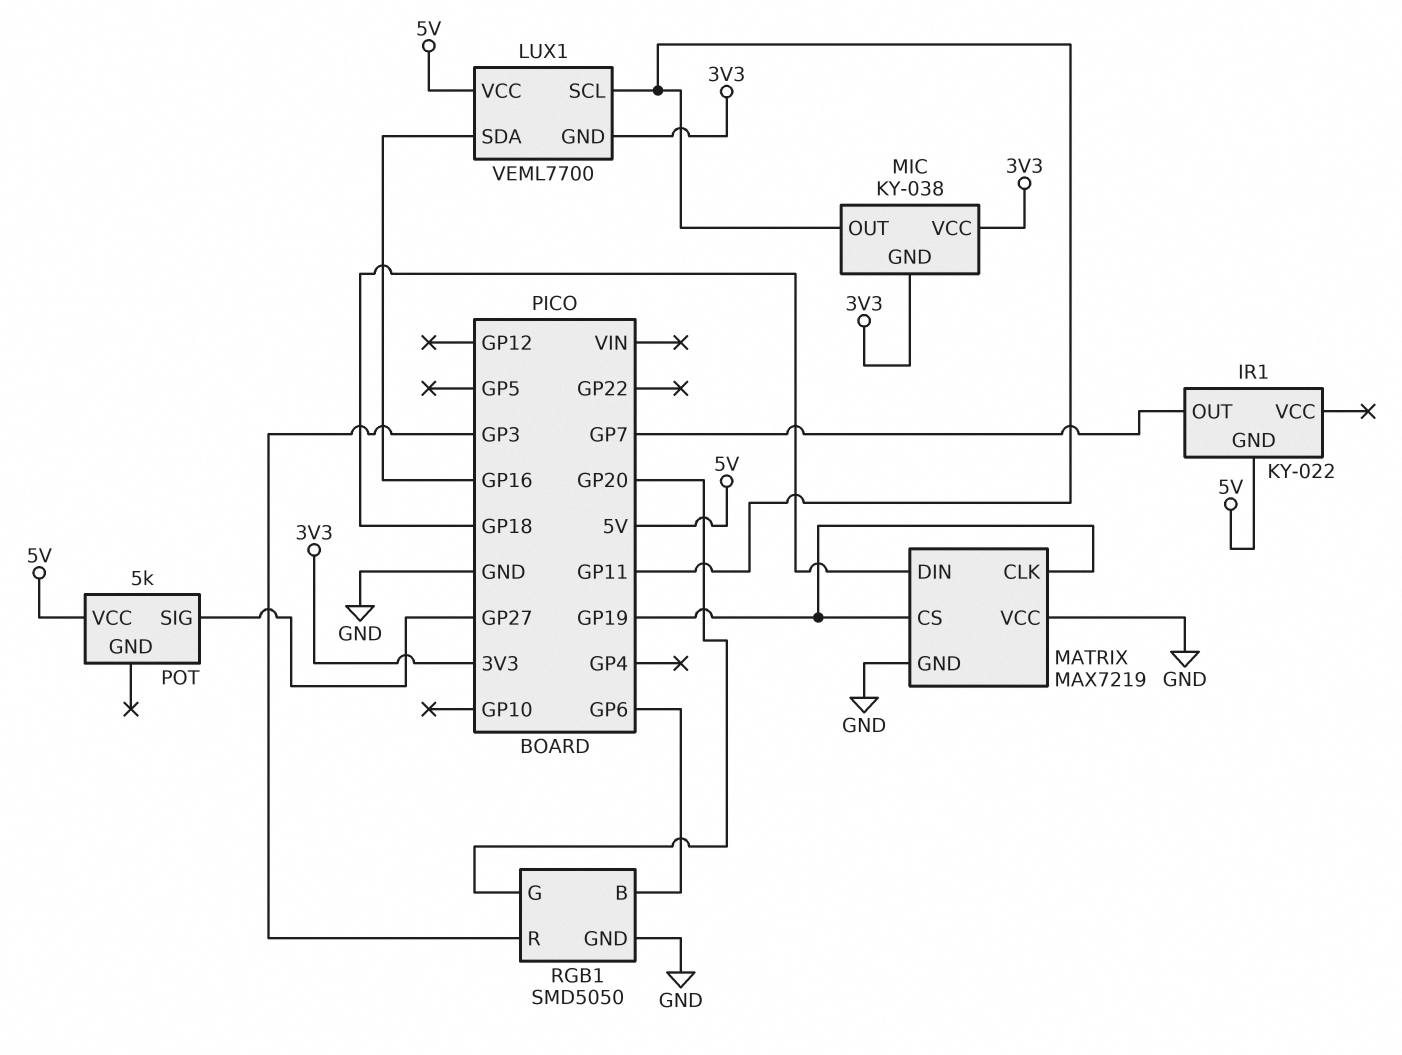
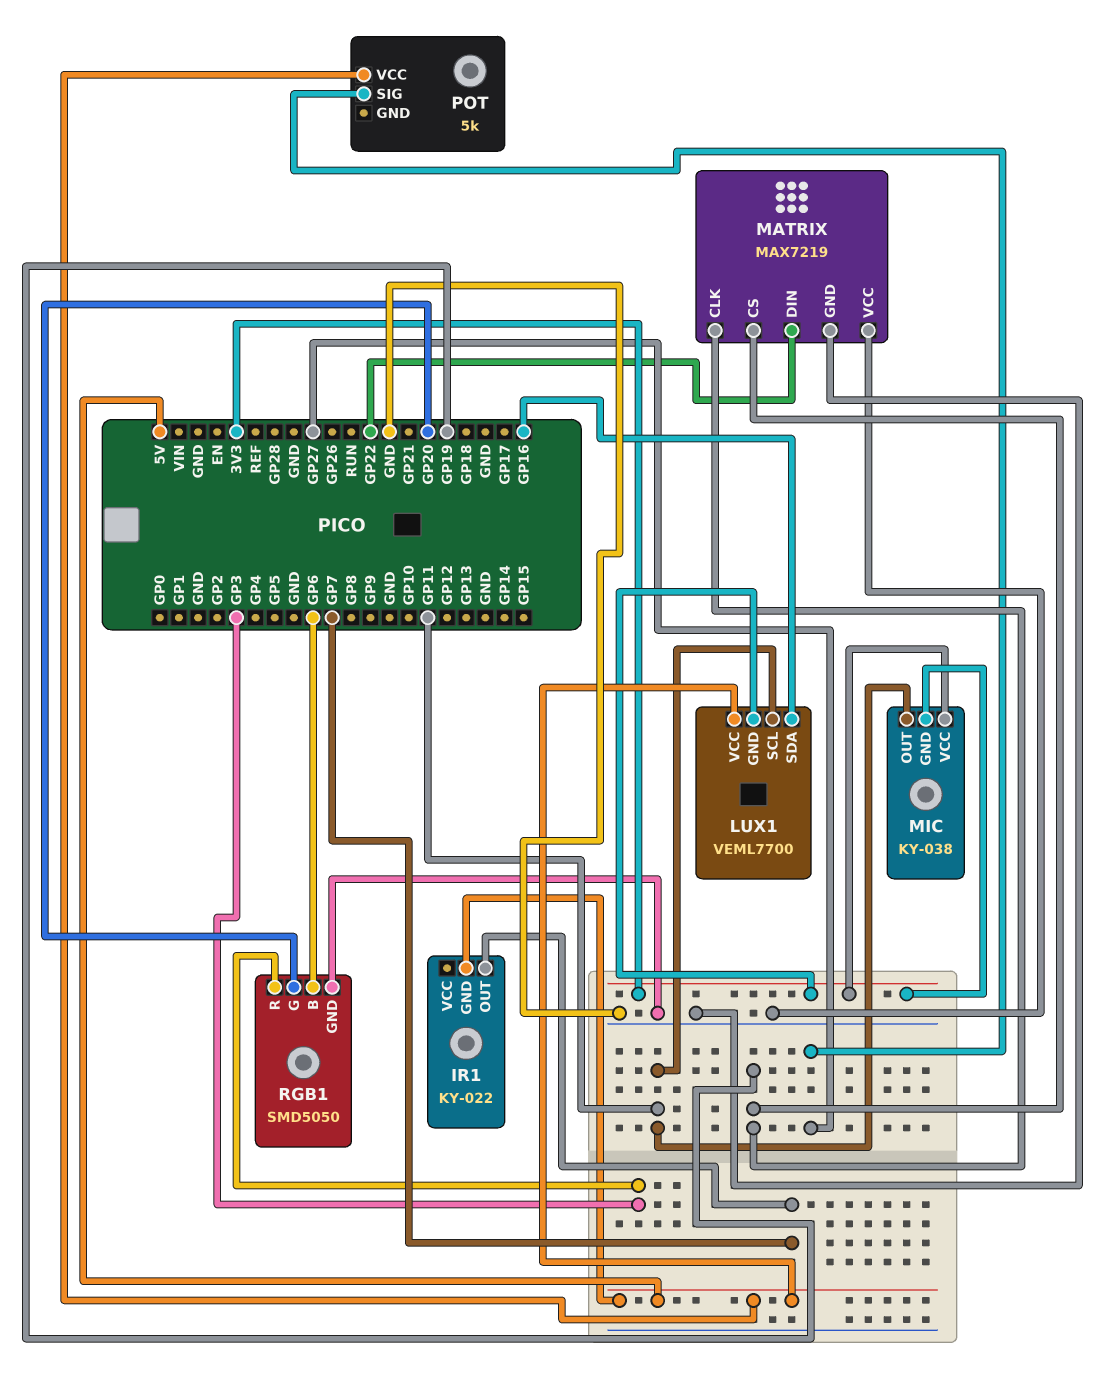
MATRIX pin DIN: GP18 -> GP22

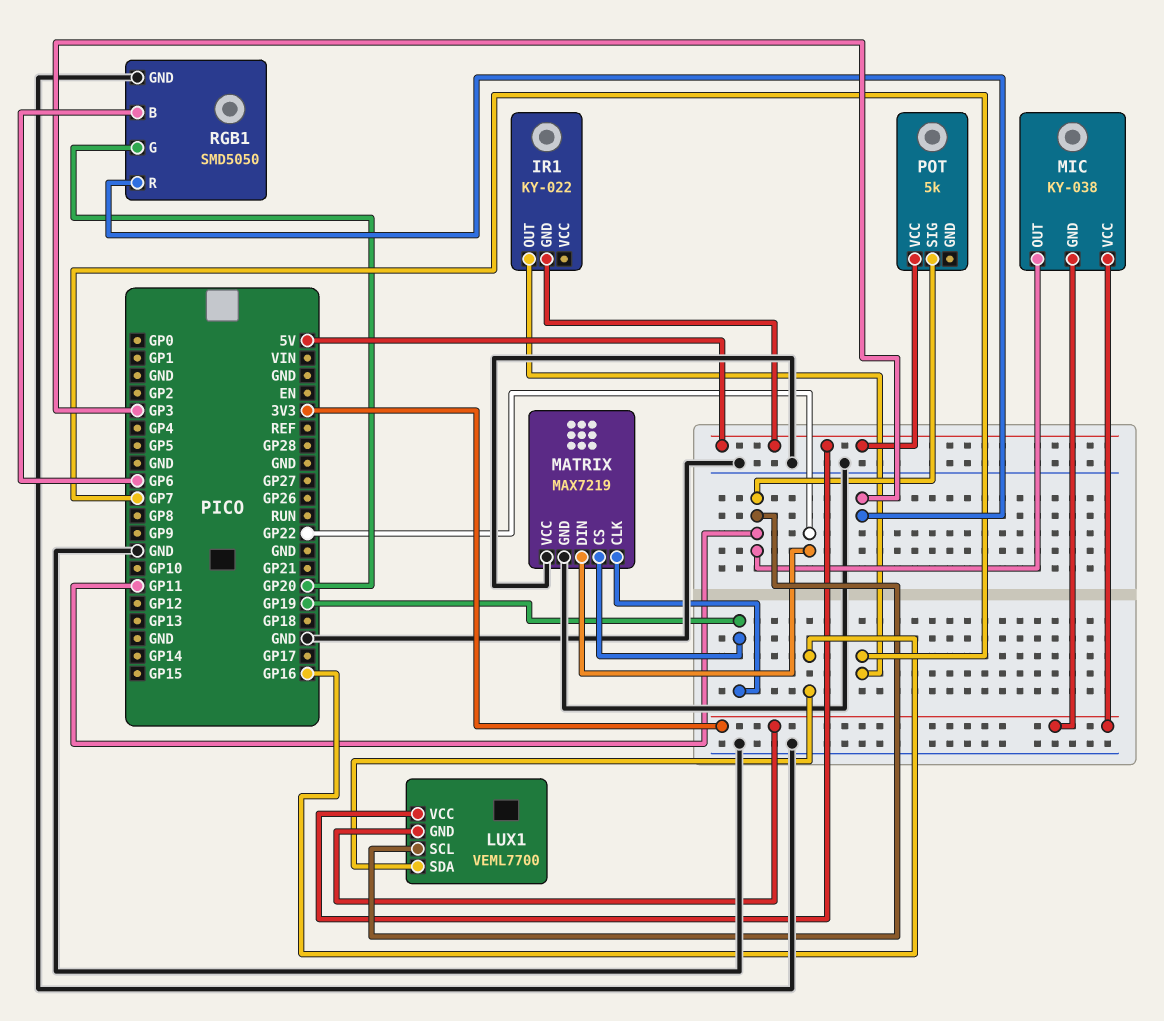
POT pin SIG: GP27 -> GP11

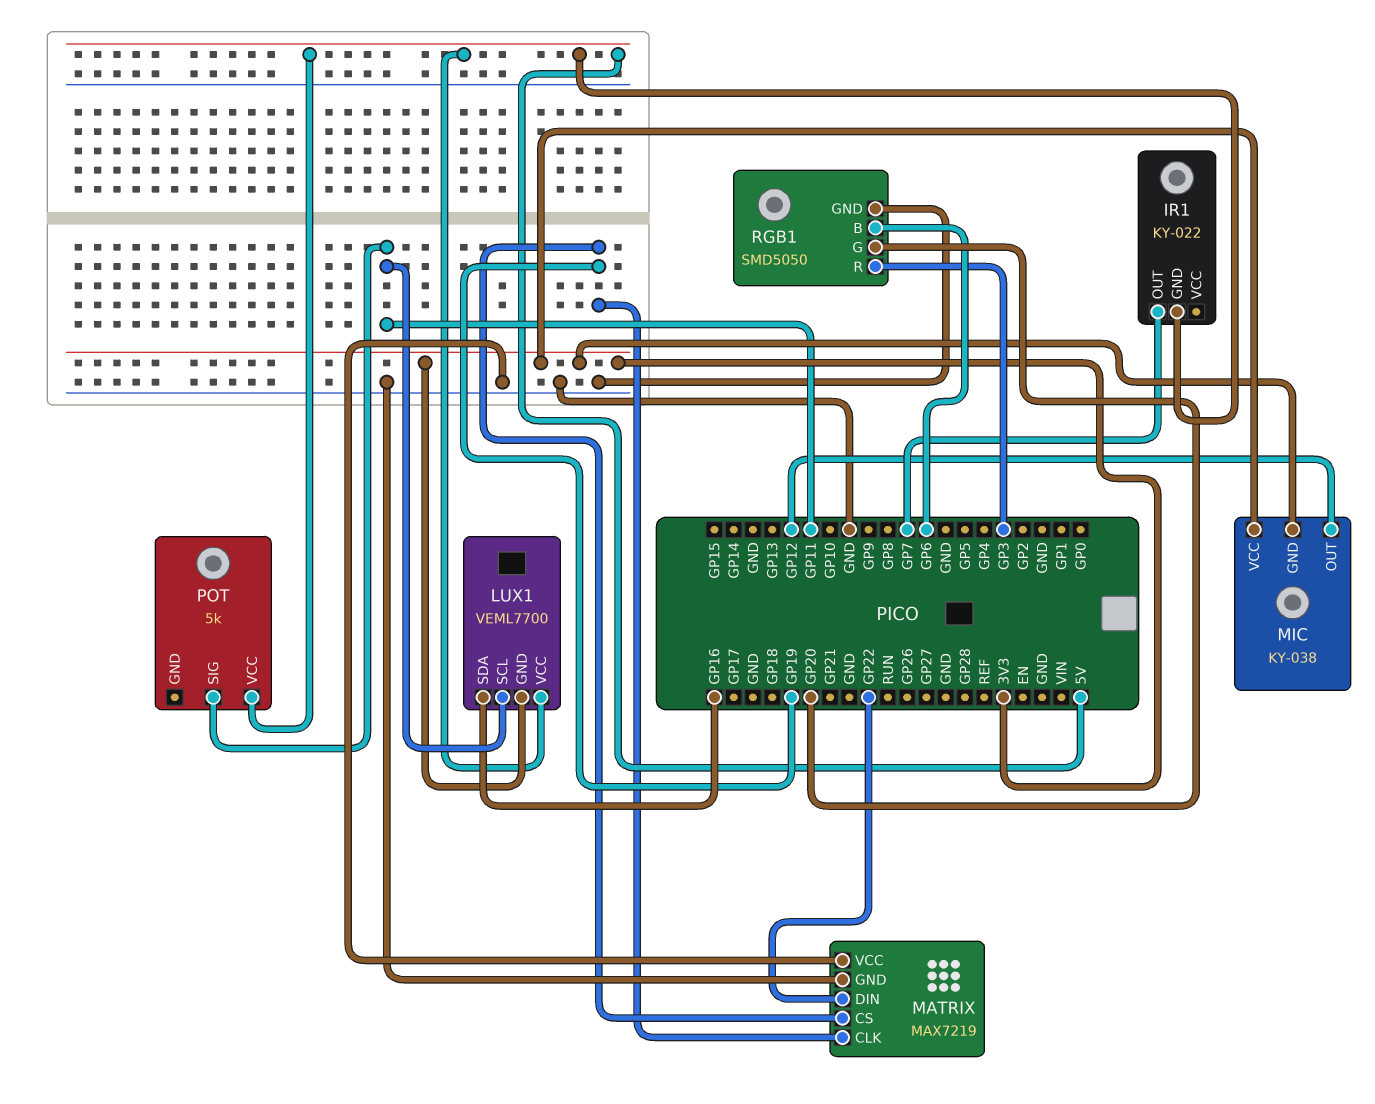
MIC pin OUT: GP11 -> GP12

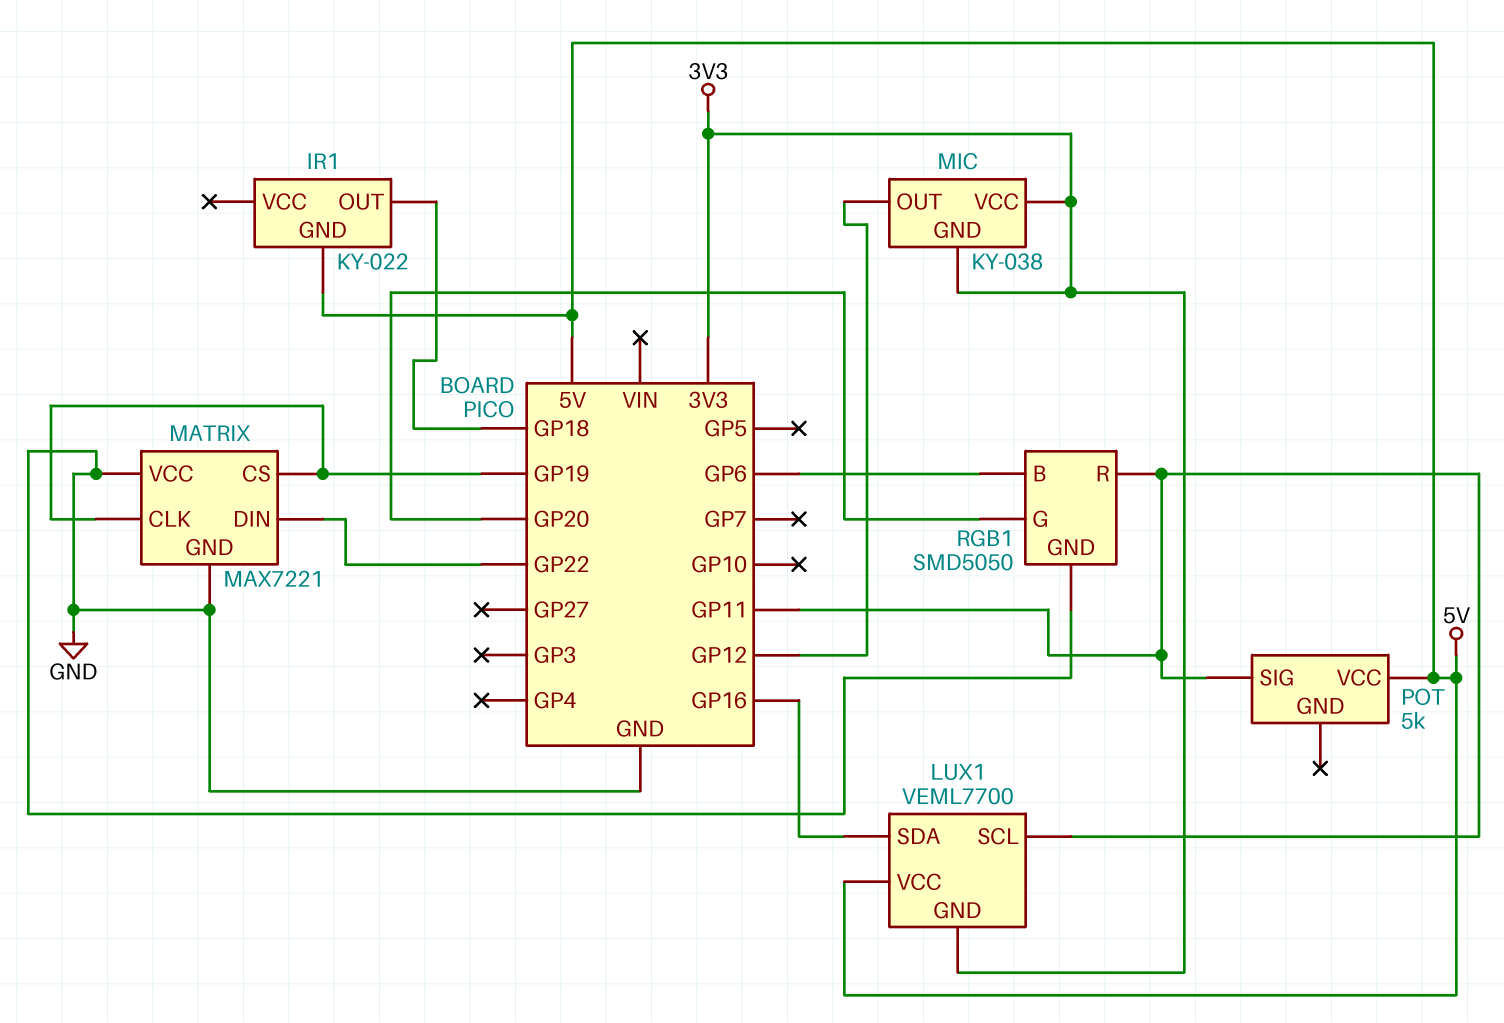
IR1 pin OUT: GP7 -> GP18
MATRIX: MAX7219 -> MAX7221
RGB1 pin R: GP3 -> GP11

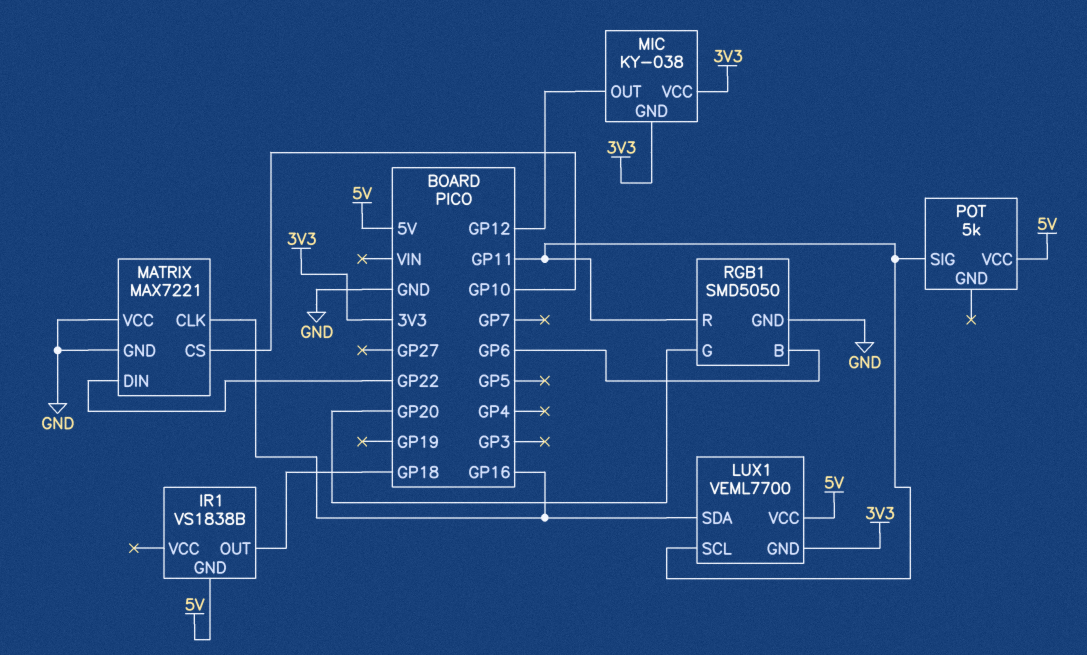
IR1: KY-022 -> VS1838B
MATRIX pin CLK: GP19 -> GP16
MATRIX pin CS: GP19 -> GP10

